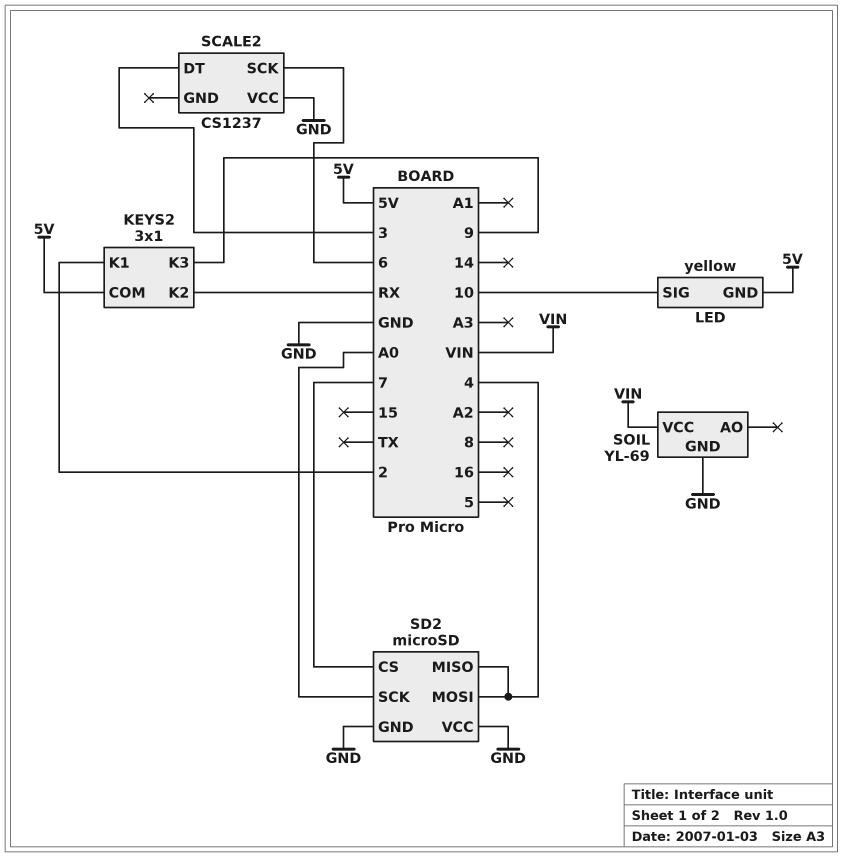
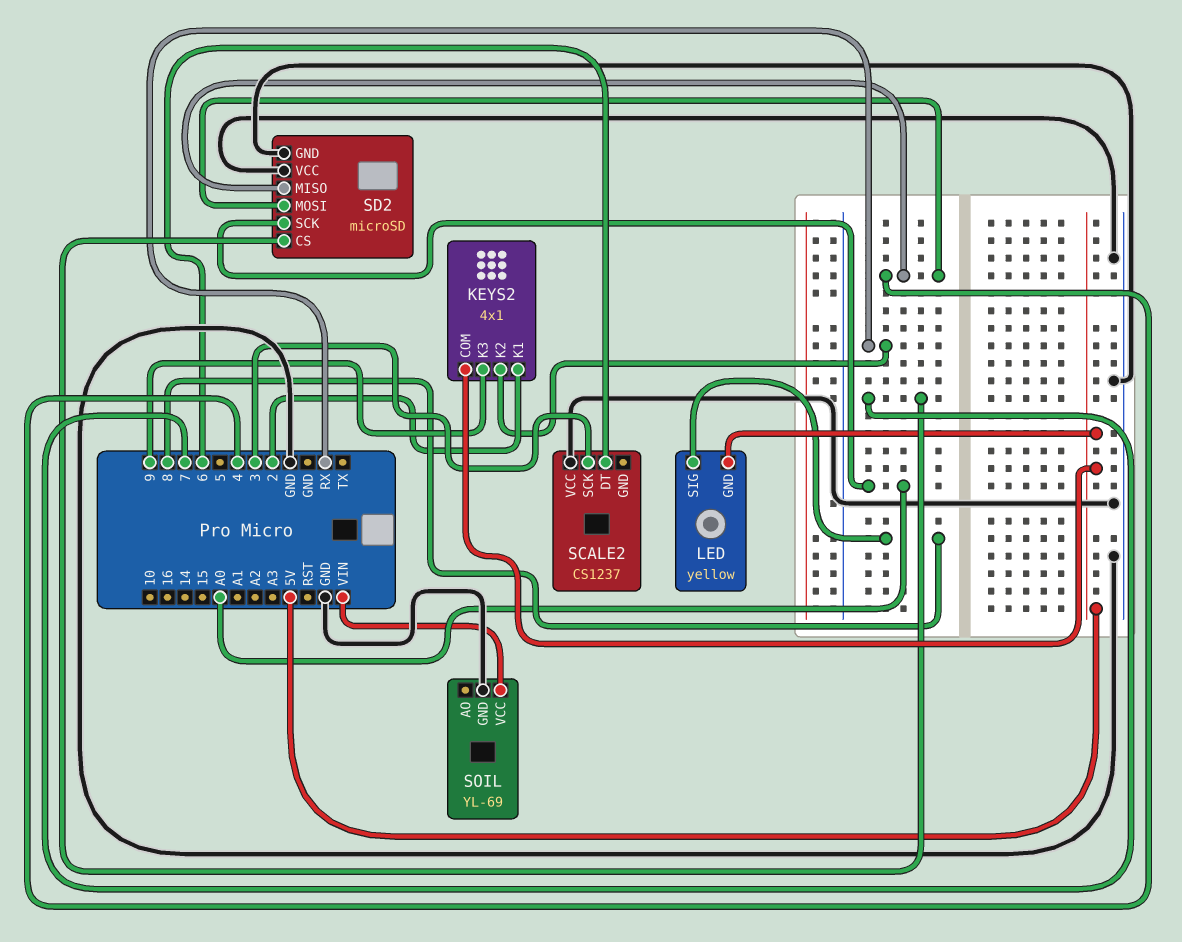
KEYS2: 3x1 -> 4x1
LED pin SIG: 10 -> 8
SCALE2 pin DT: 3 -> 6
SCALE2 pin SCK: 6 -> 3

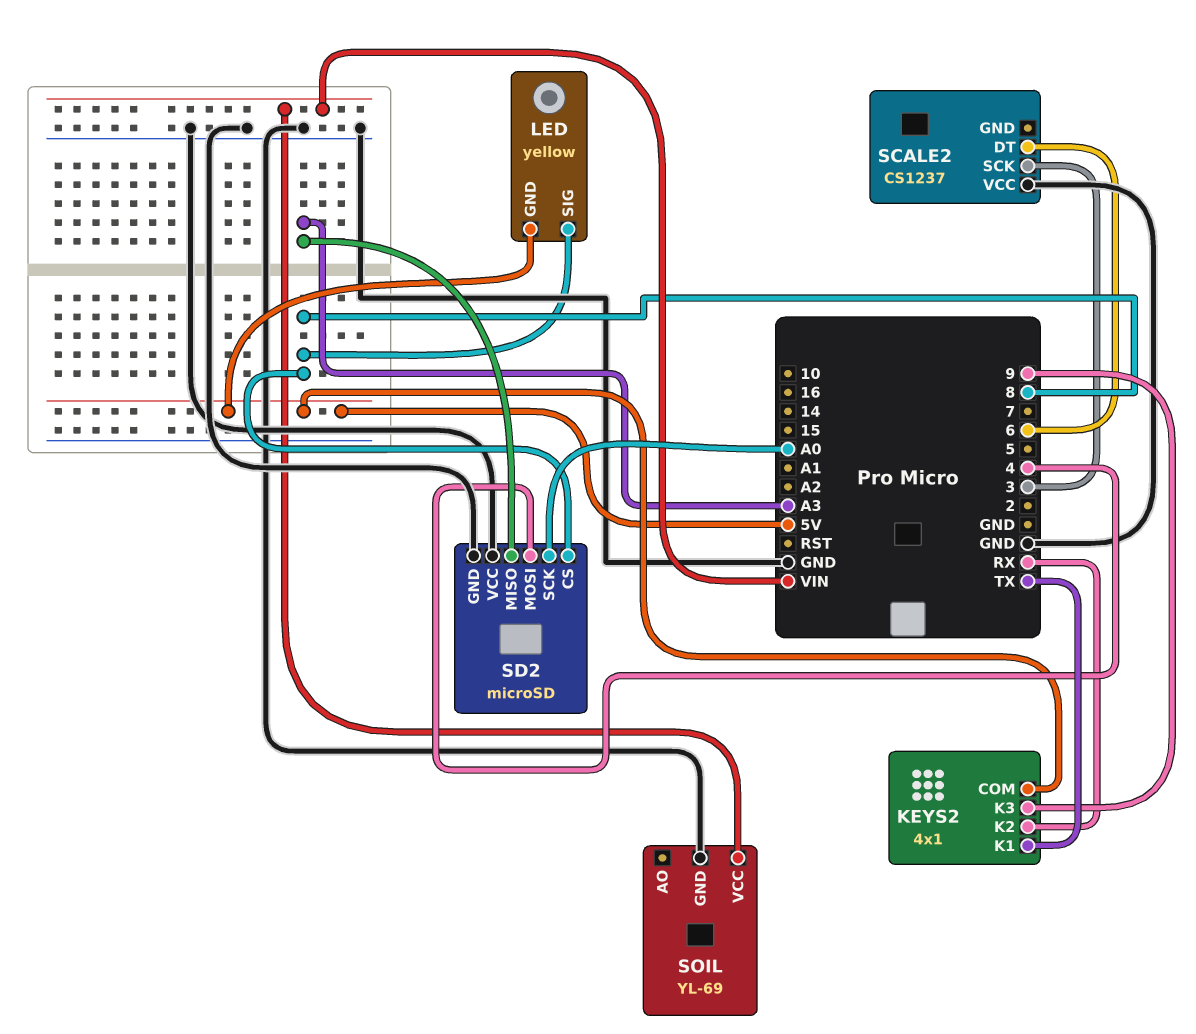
KEYS2 pin K1: 2 -> TX
SD2 pin CS: 7 -> 8
SD2 pin MISO: 4 -> A3

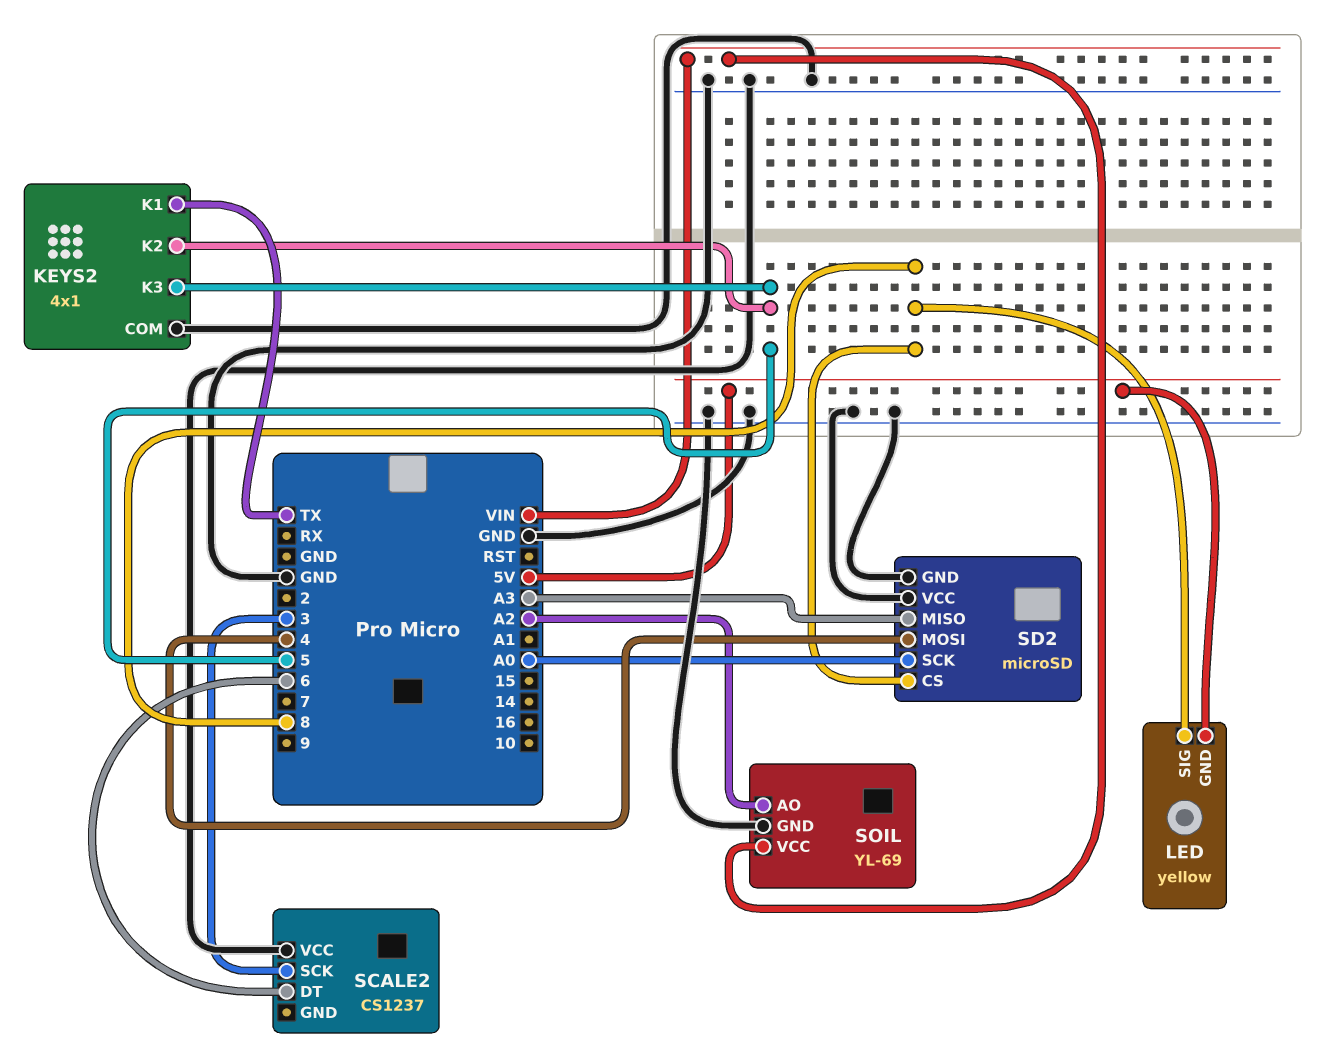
KEYS2 pin COM: 5V -> GND
KEYS2 pin K2: RX -> 5
KEYS2 pin K3: 9 -> 5
SOIL pin AO: none -> A2

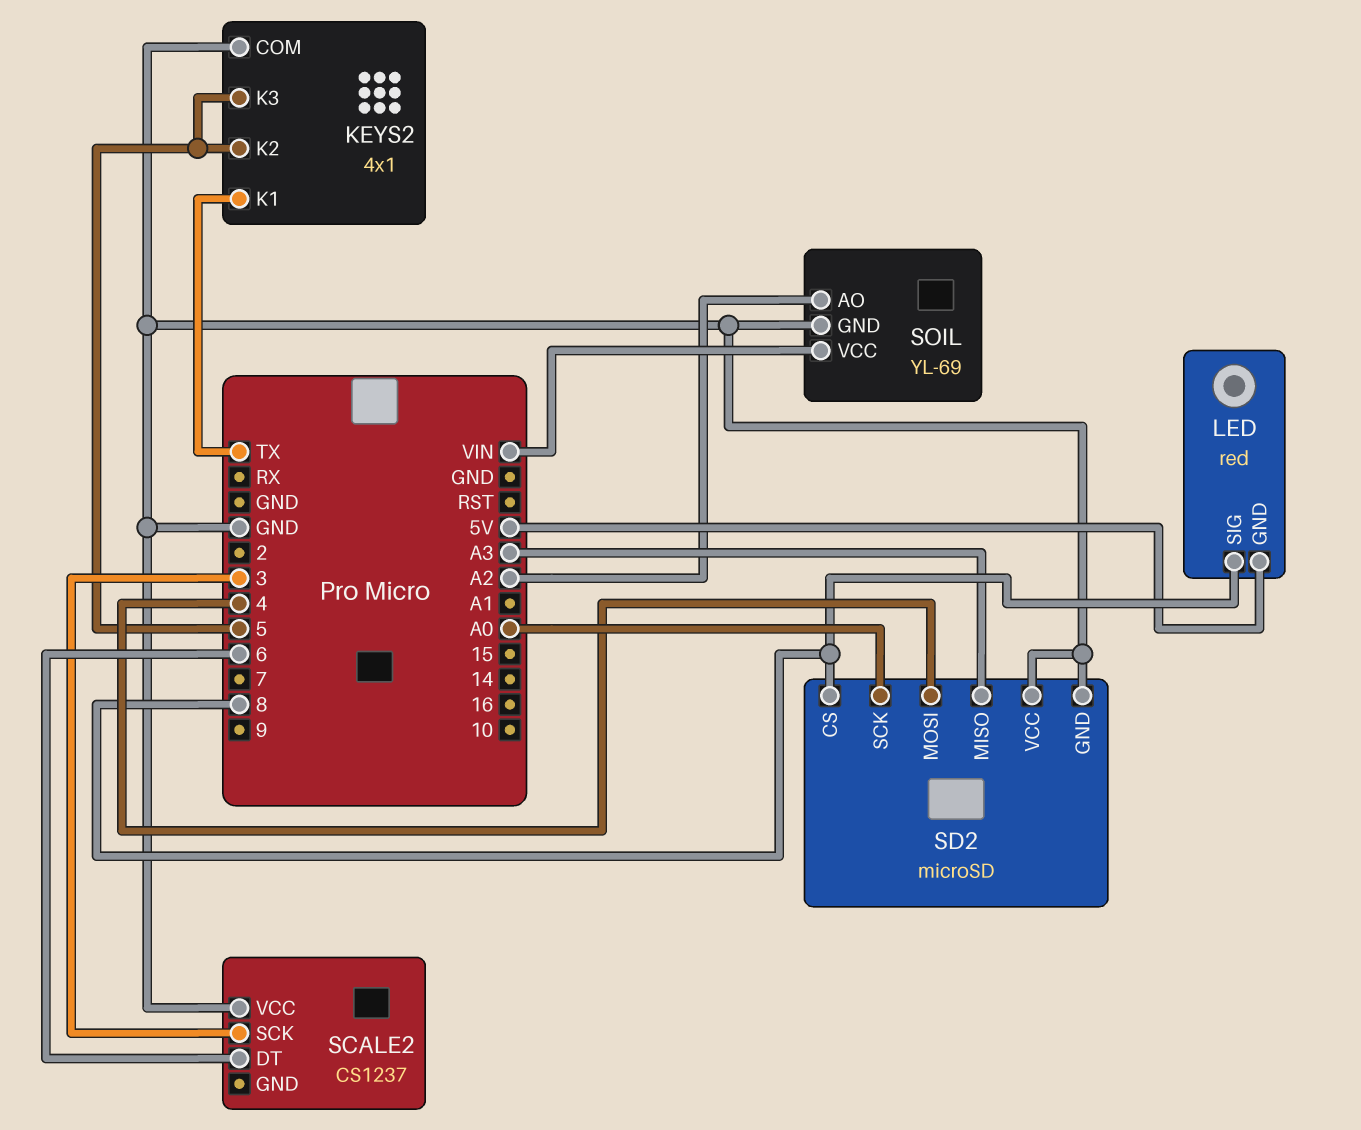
LED: yellow -> red

